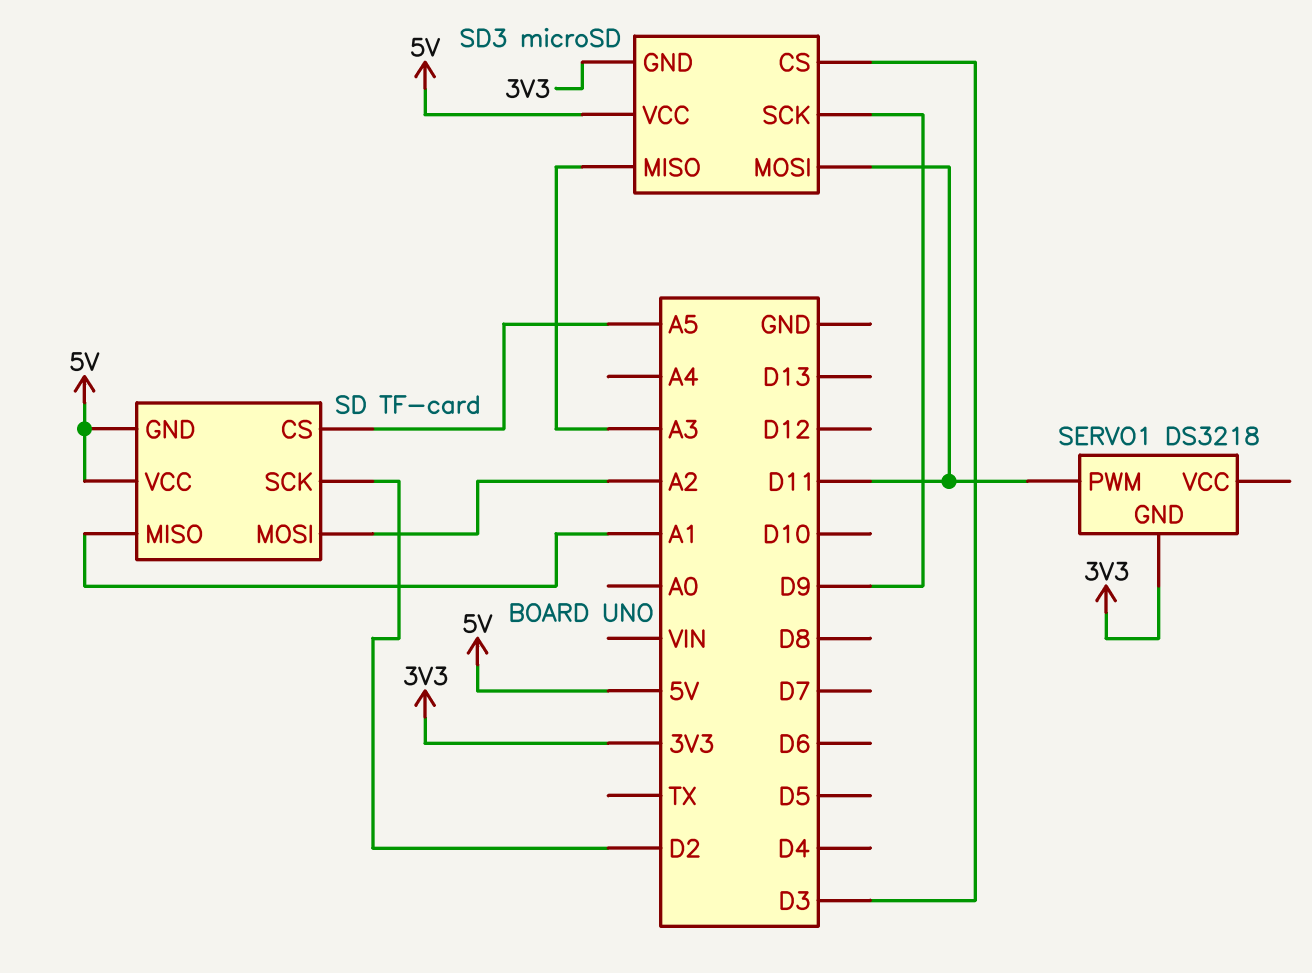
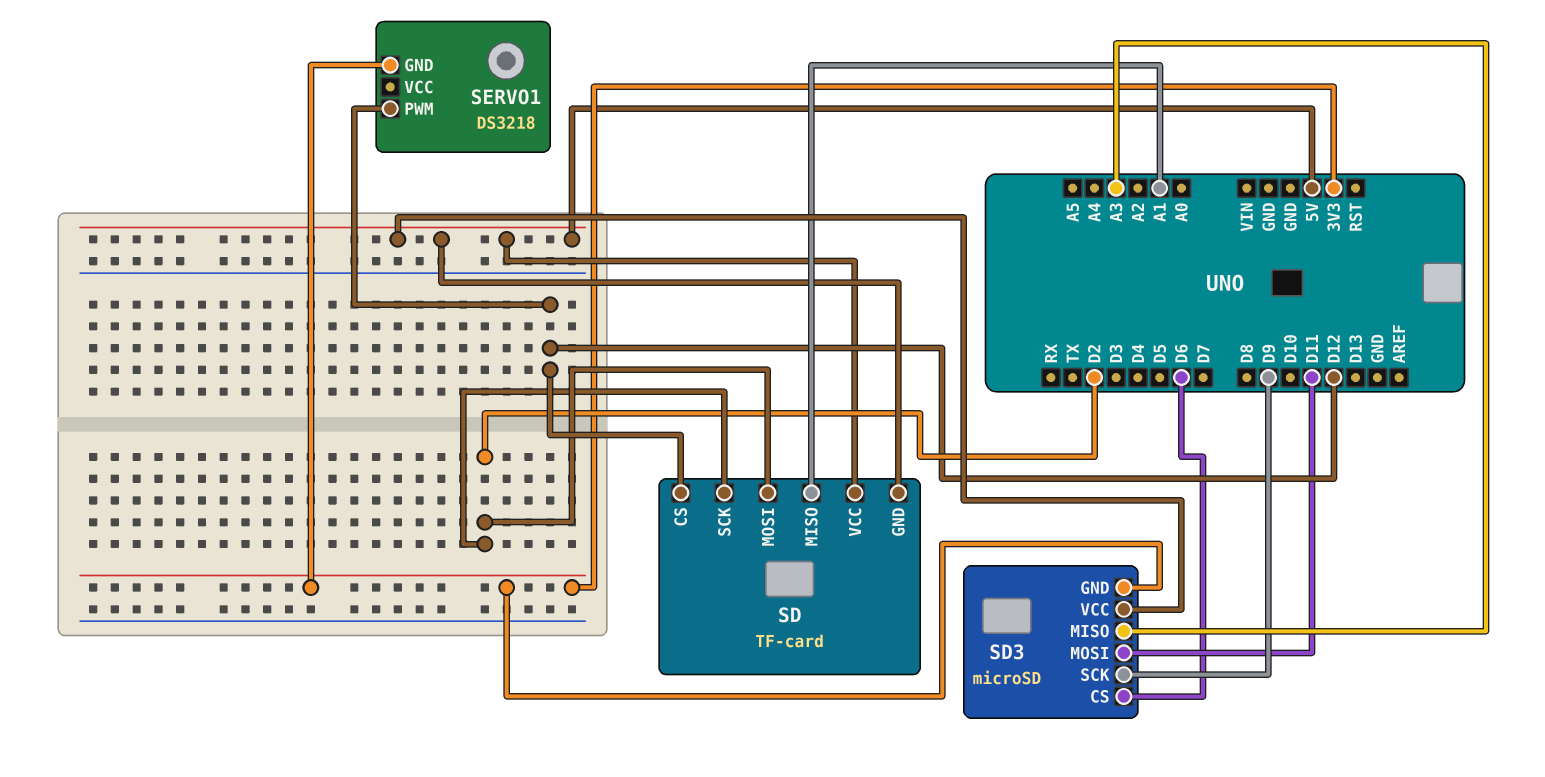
SD pin CS: A5 -> D12
SD pin MOSI: A2 -> D2
SD3 pin CS: D3 -> D6
SERVO1 pin PWM: D11 -> D12

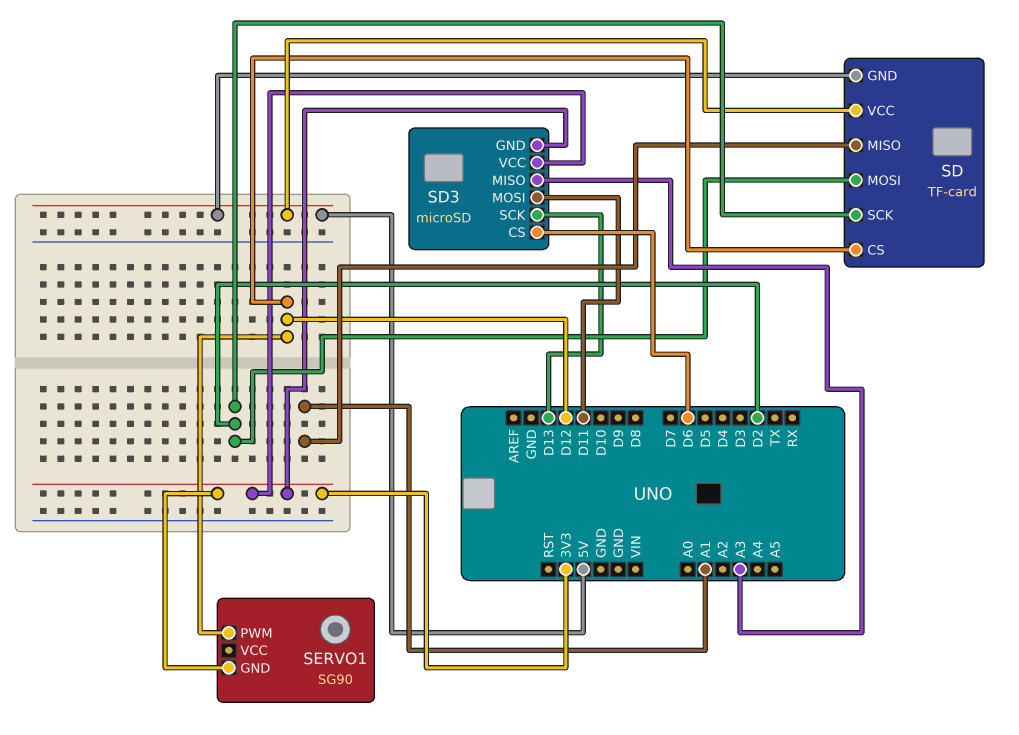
SD3 pin SCK: D9 -> D13
SD3 pin VCC: 5V -> 3V3
SERVO1: DS3218 -> SG90

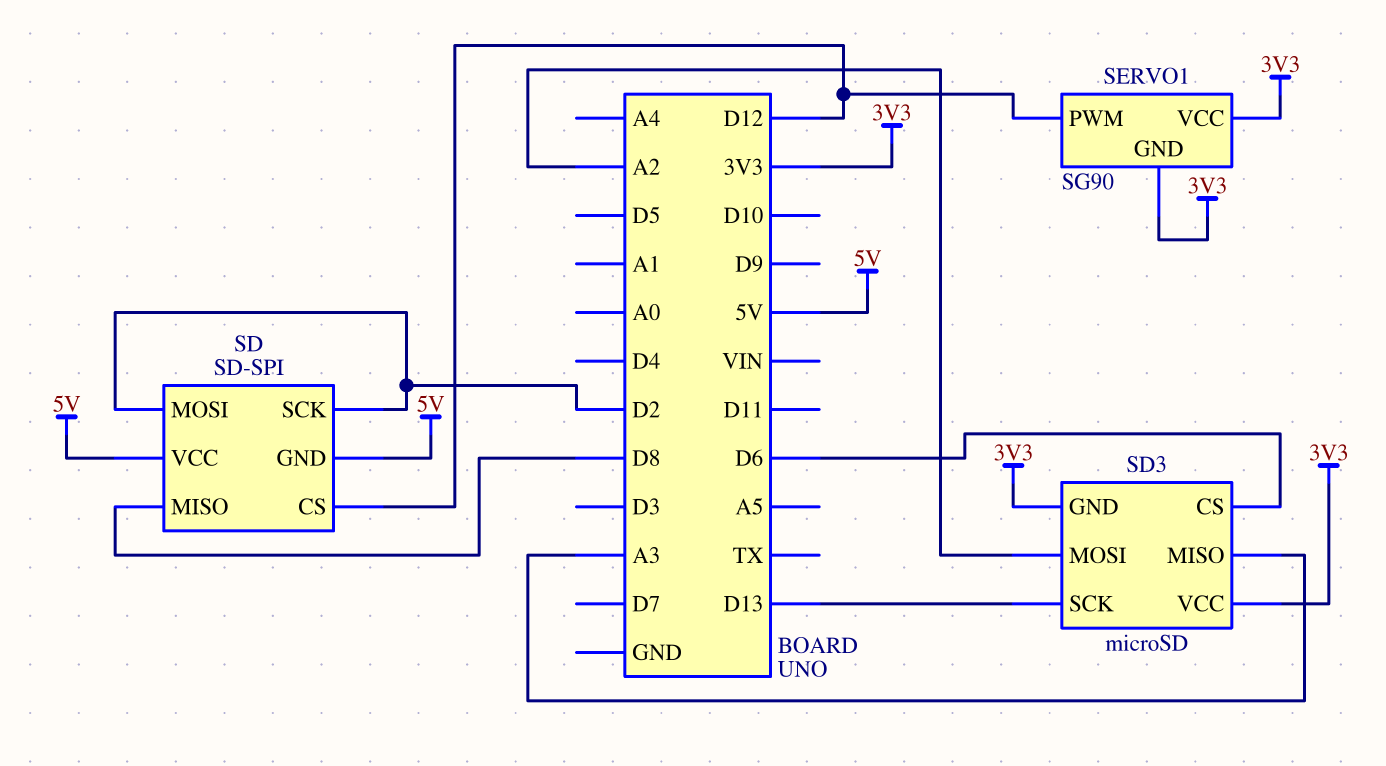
SD: TF-card -> SD-SPI
SD pin MISO: A1 -> D8
SD3 pin MOSI: D11 -> A2
SERVO1 pin VCC: none -> 3V3

